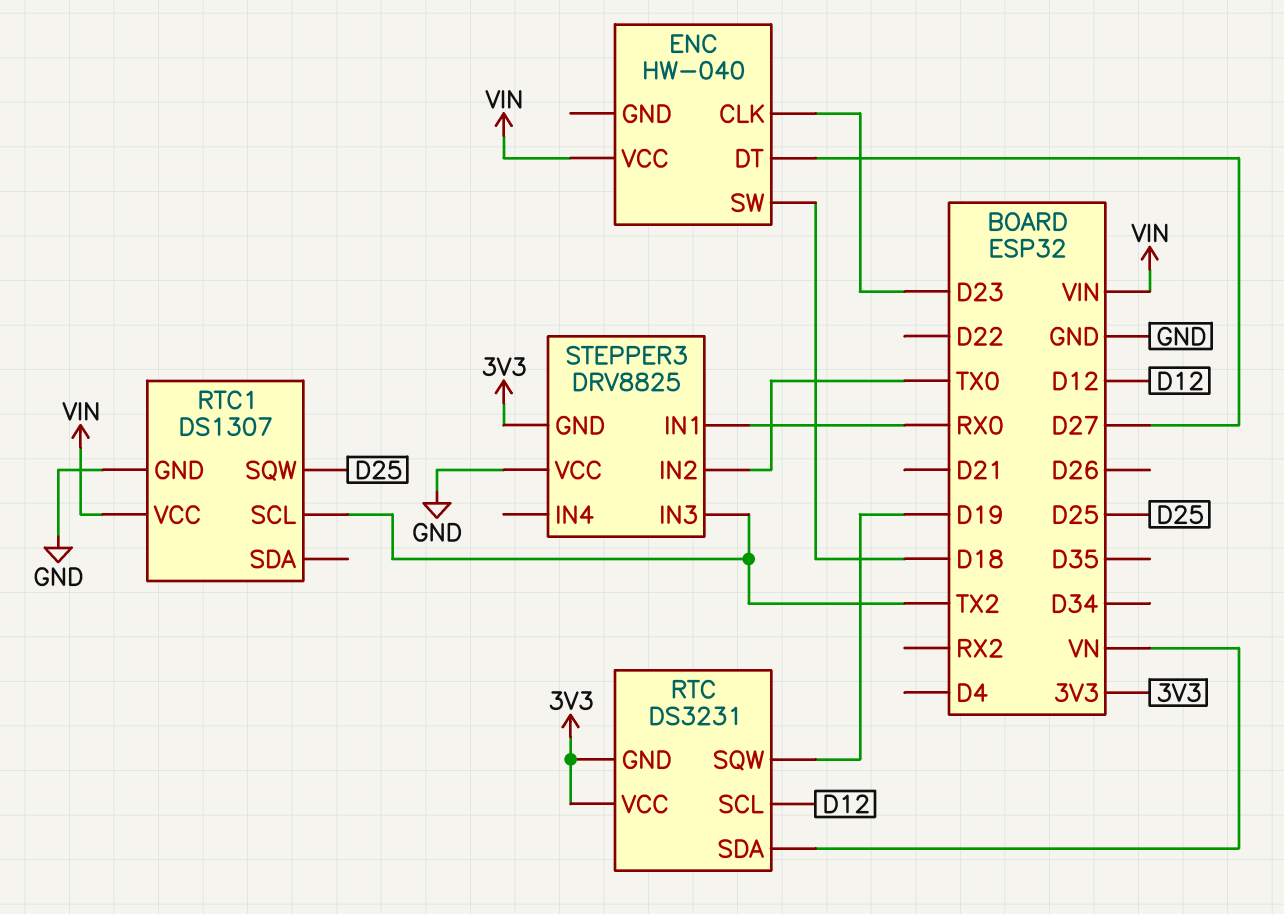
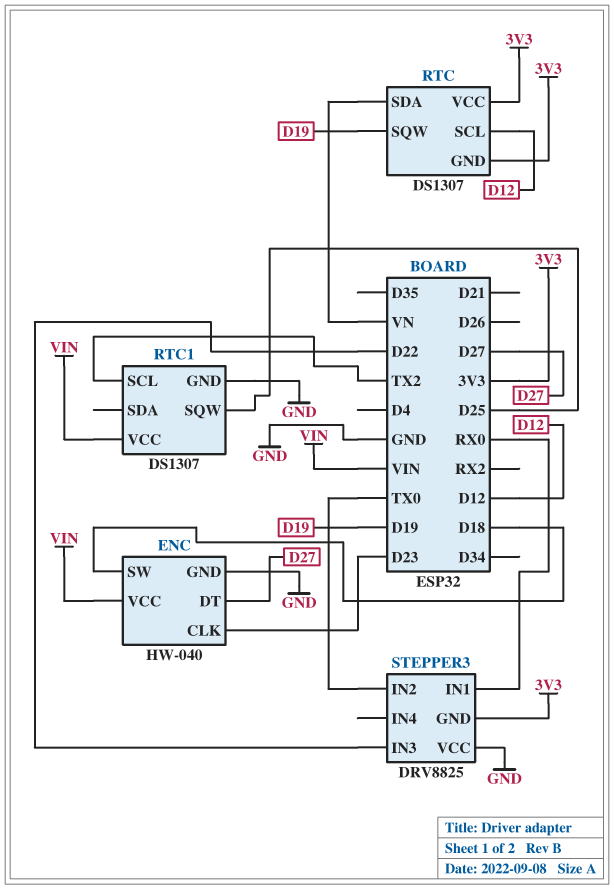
ENC pin GND: none -> GND
RTC: DS3231 -> DS1307
STEPPER3 pin IN3: TX2 -> D22

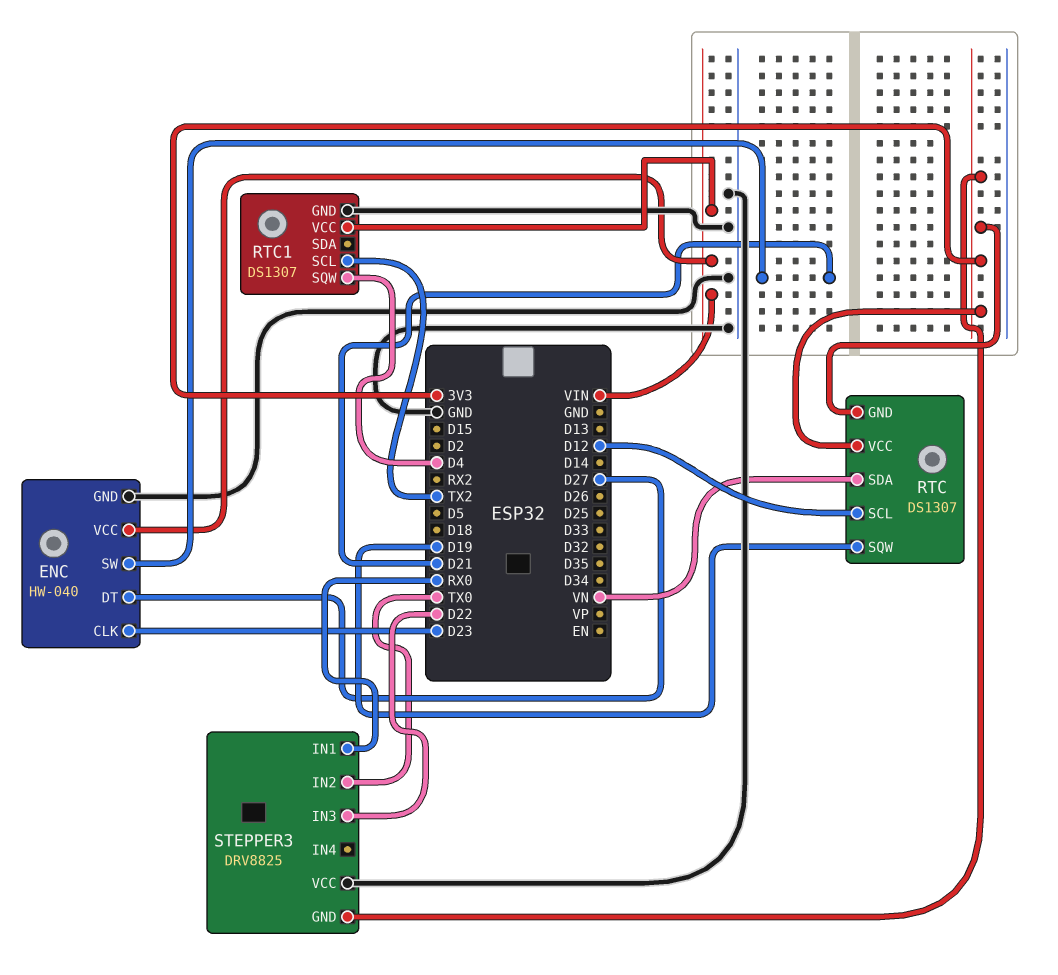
ENC pin SW: D18 -> D21
RTC1 pin SQW: D25 -> D4

